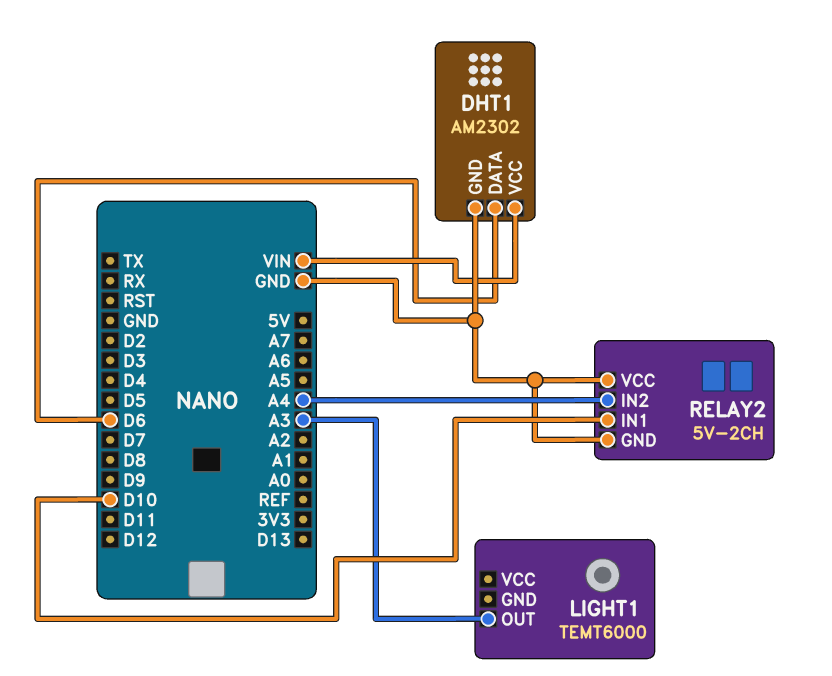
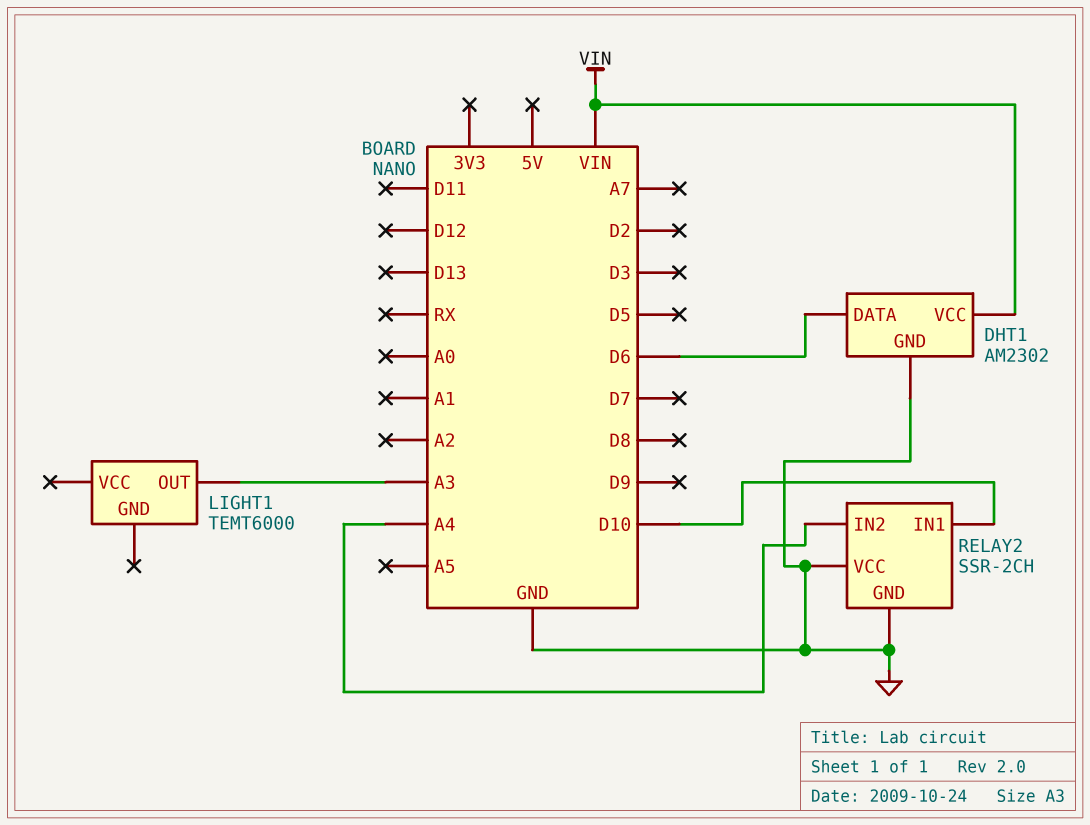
RELAY2: 5V-2CH -> SSR-2CH

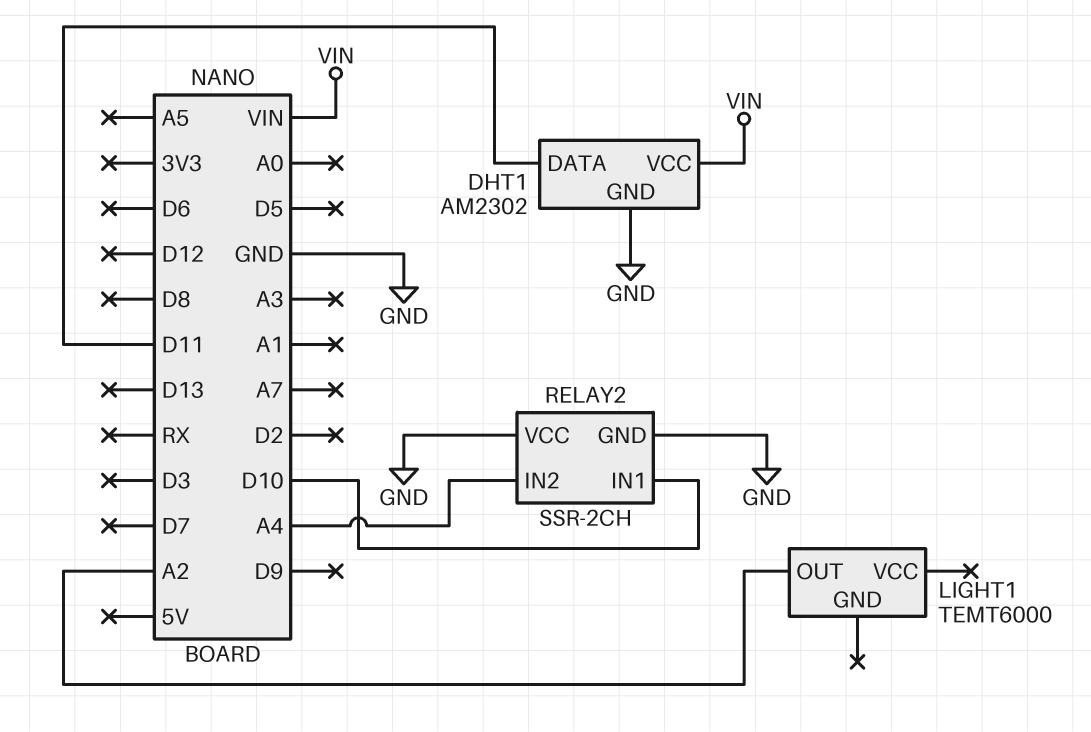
DHT1 pin DATA: D6 -> D11
LIGHT1 pin OUT: A3 -> A2

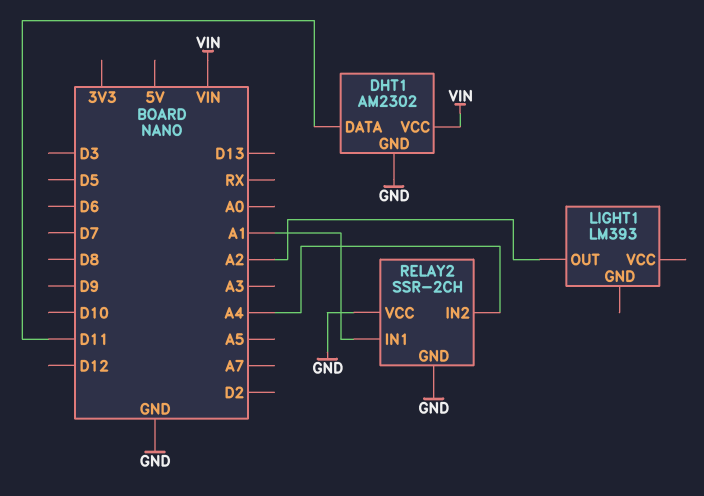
LIGHT1: TEMT6000 -> LM393
RELAY2 pin IN1: D10 -> A1

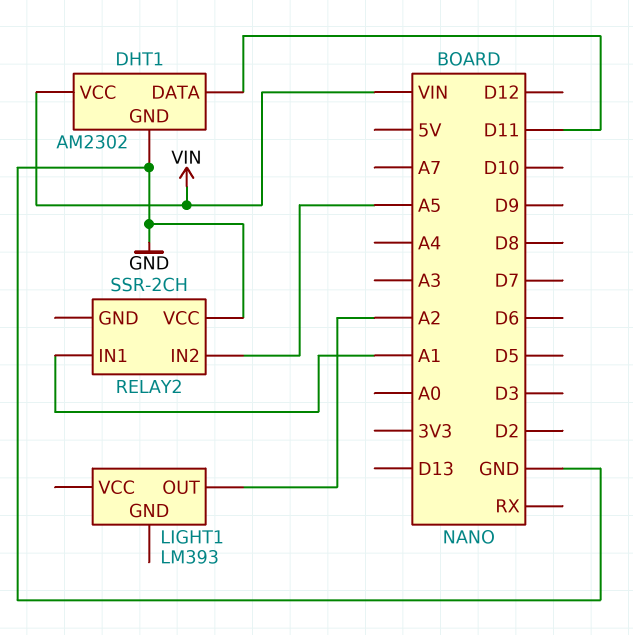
RELAY2 pin GND: GND -> none
RELAY2 pin IN2: A4 -> A5

